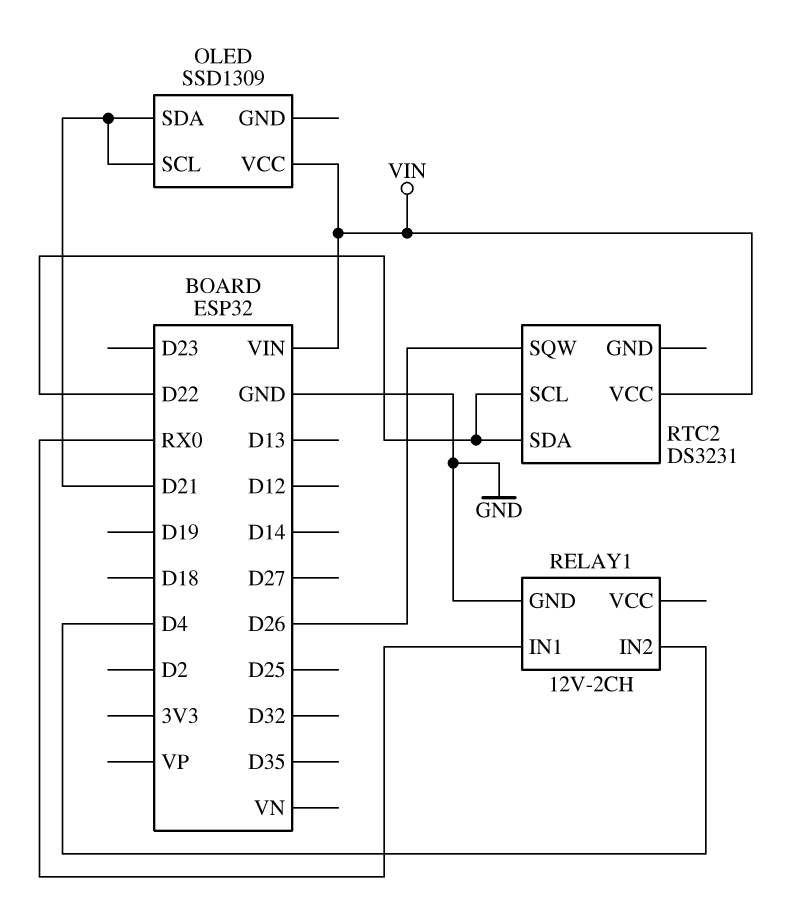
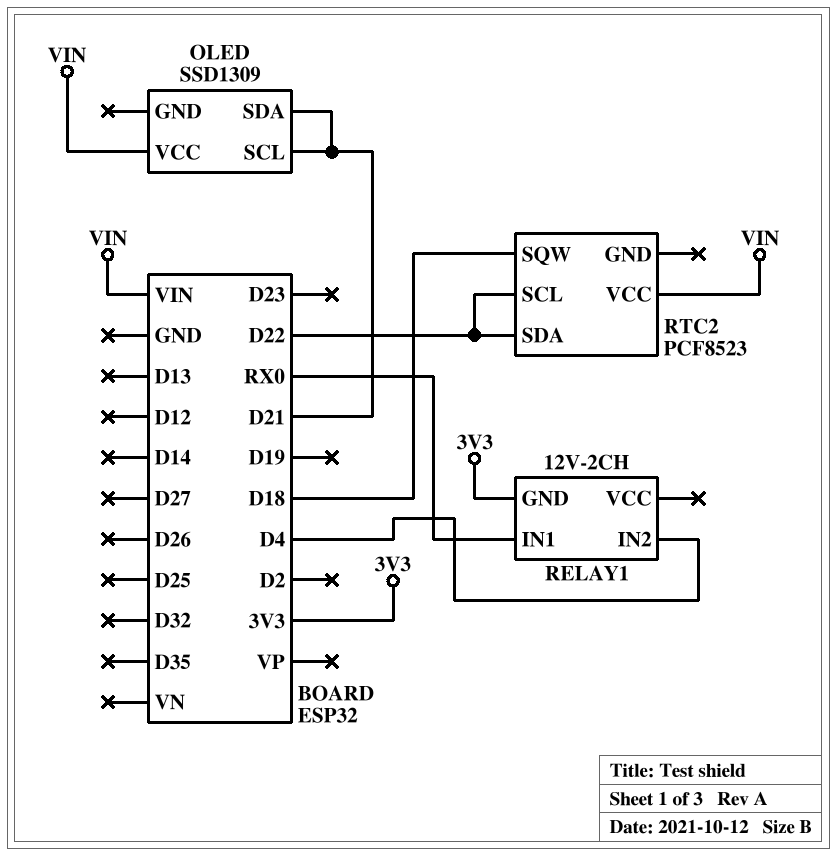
RELAY1 pin GND: GND -> 3V3
RTC2: DS3231 -> PCF8523
RTC2 pin SQW: D26 -> D18

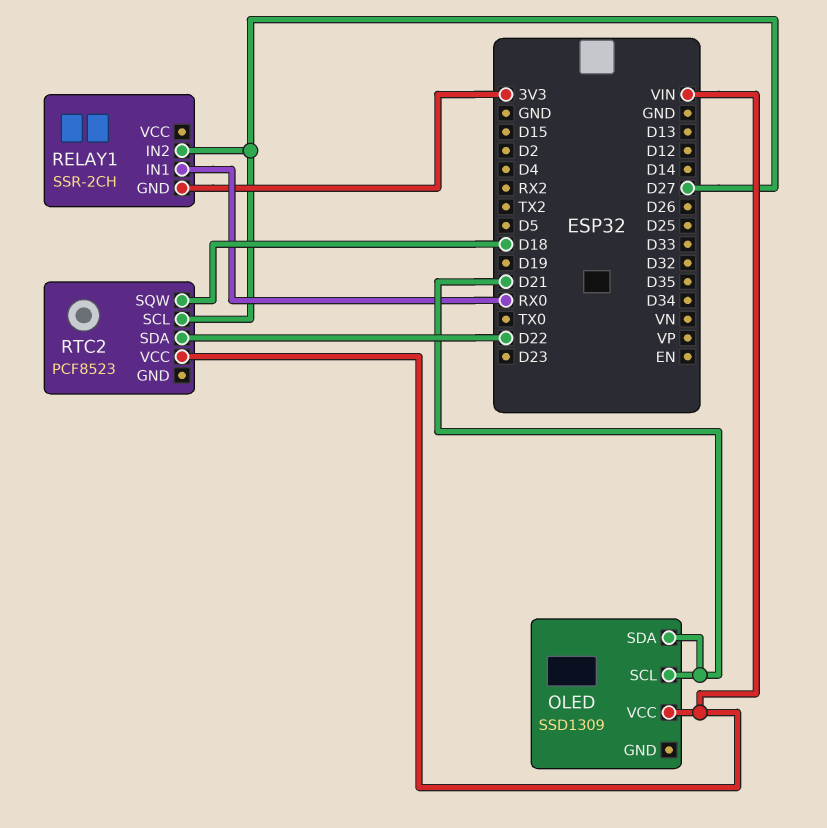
RELAY1: 12V-2CH -> SSR-2CH
RELAY1 pin IN2: D4 -> D27
RTC2 pin SCL: D22 -> D27

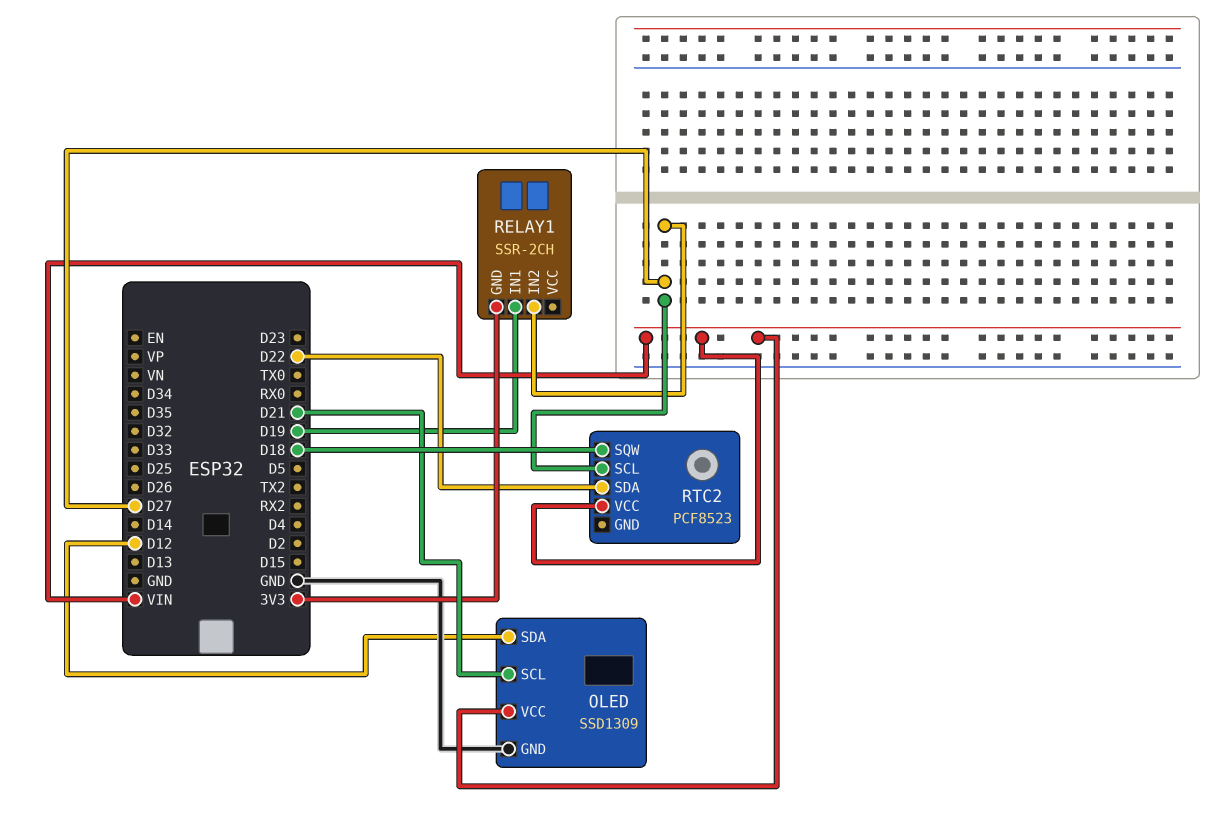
OLED pin GND: none -> GND
OLED pin SDA: D21 -> D12
RELAY1 pin IN1: RX0 -> D19

